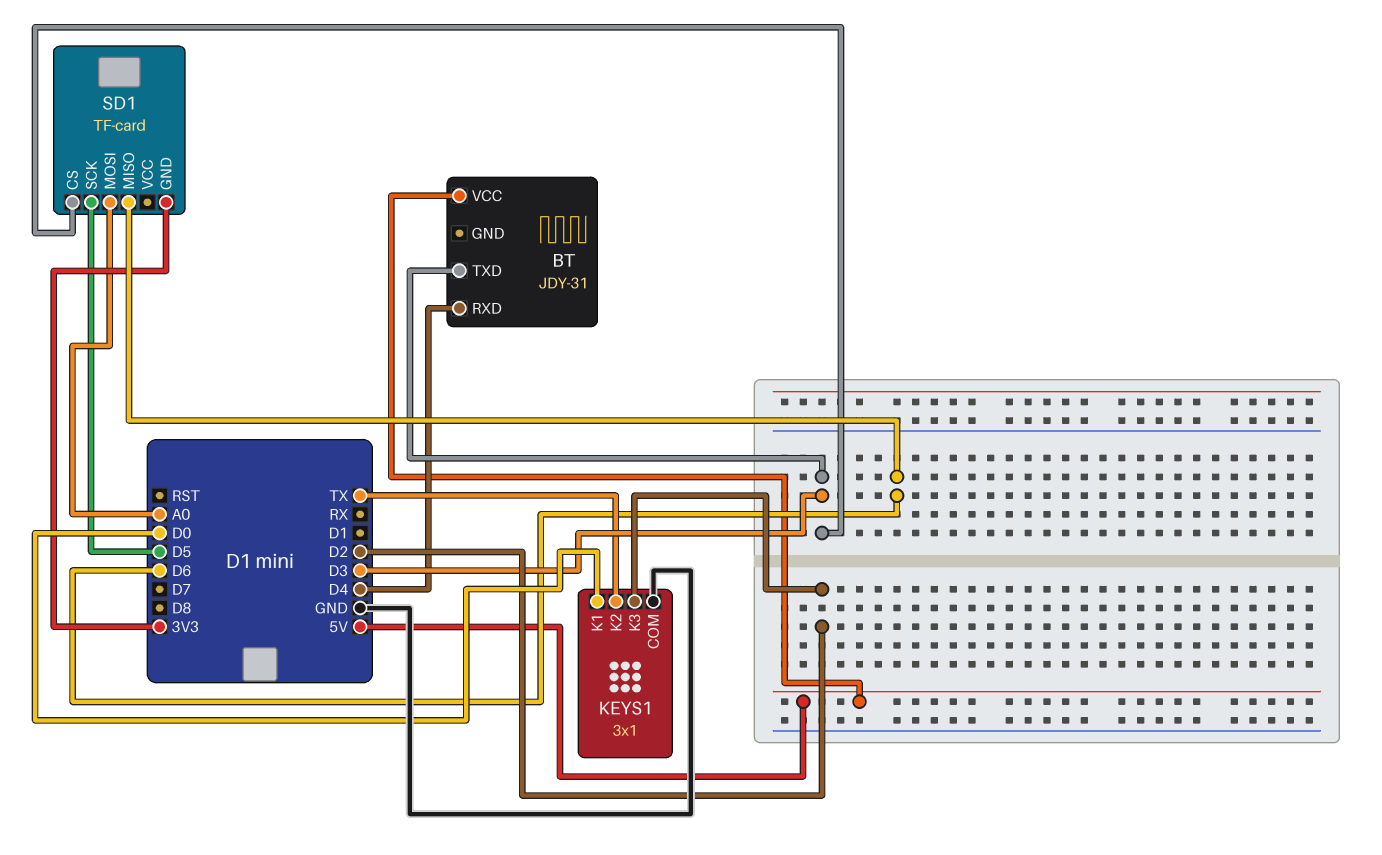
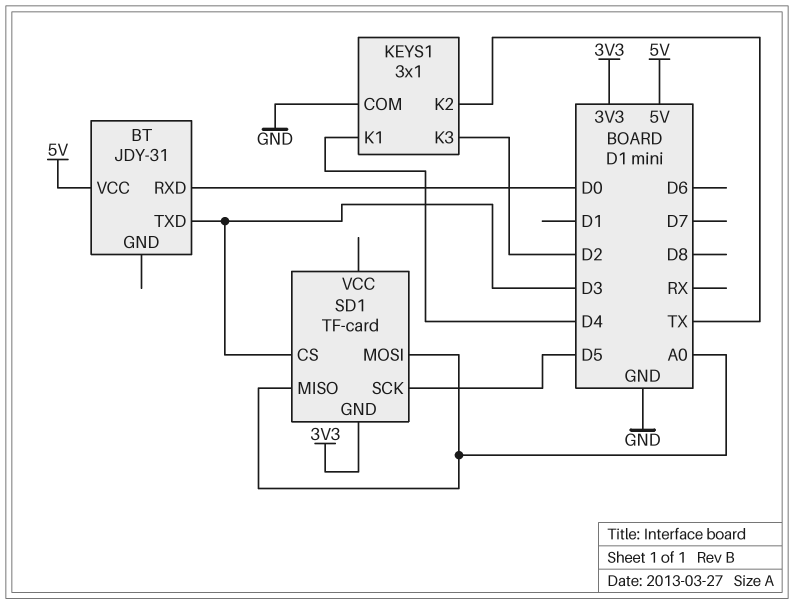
BT pin RXD: D4 -> D0
KEYS1 pin K1: D0 -> D4
SD1 pin MISO: D6 -> A0

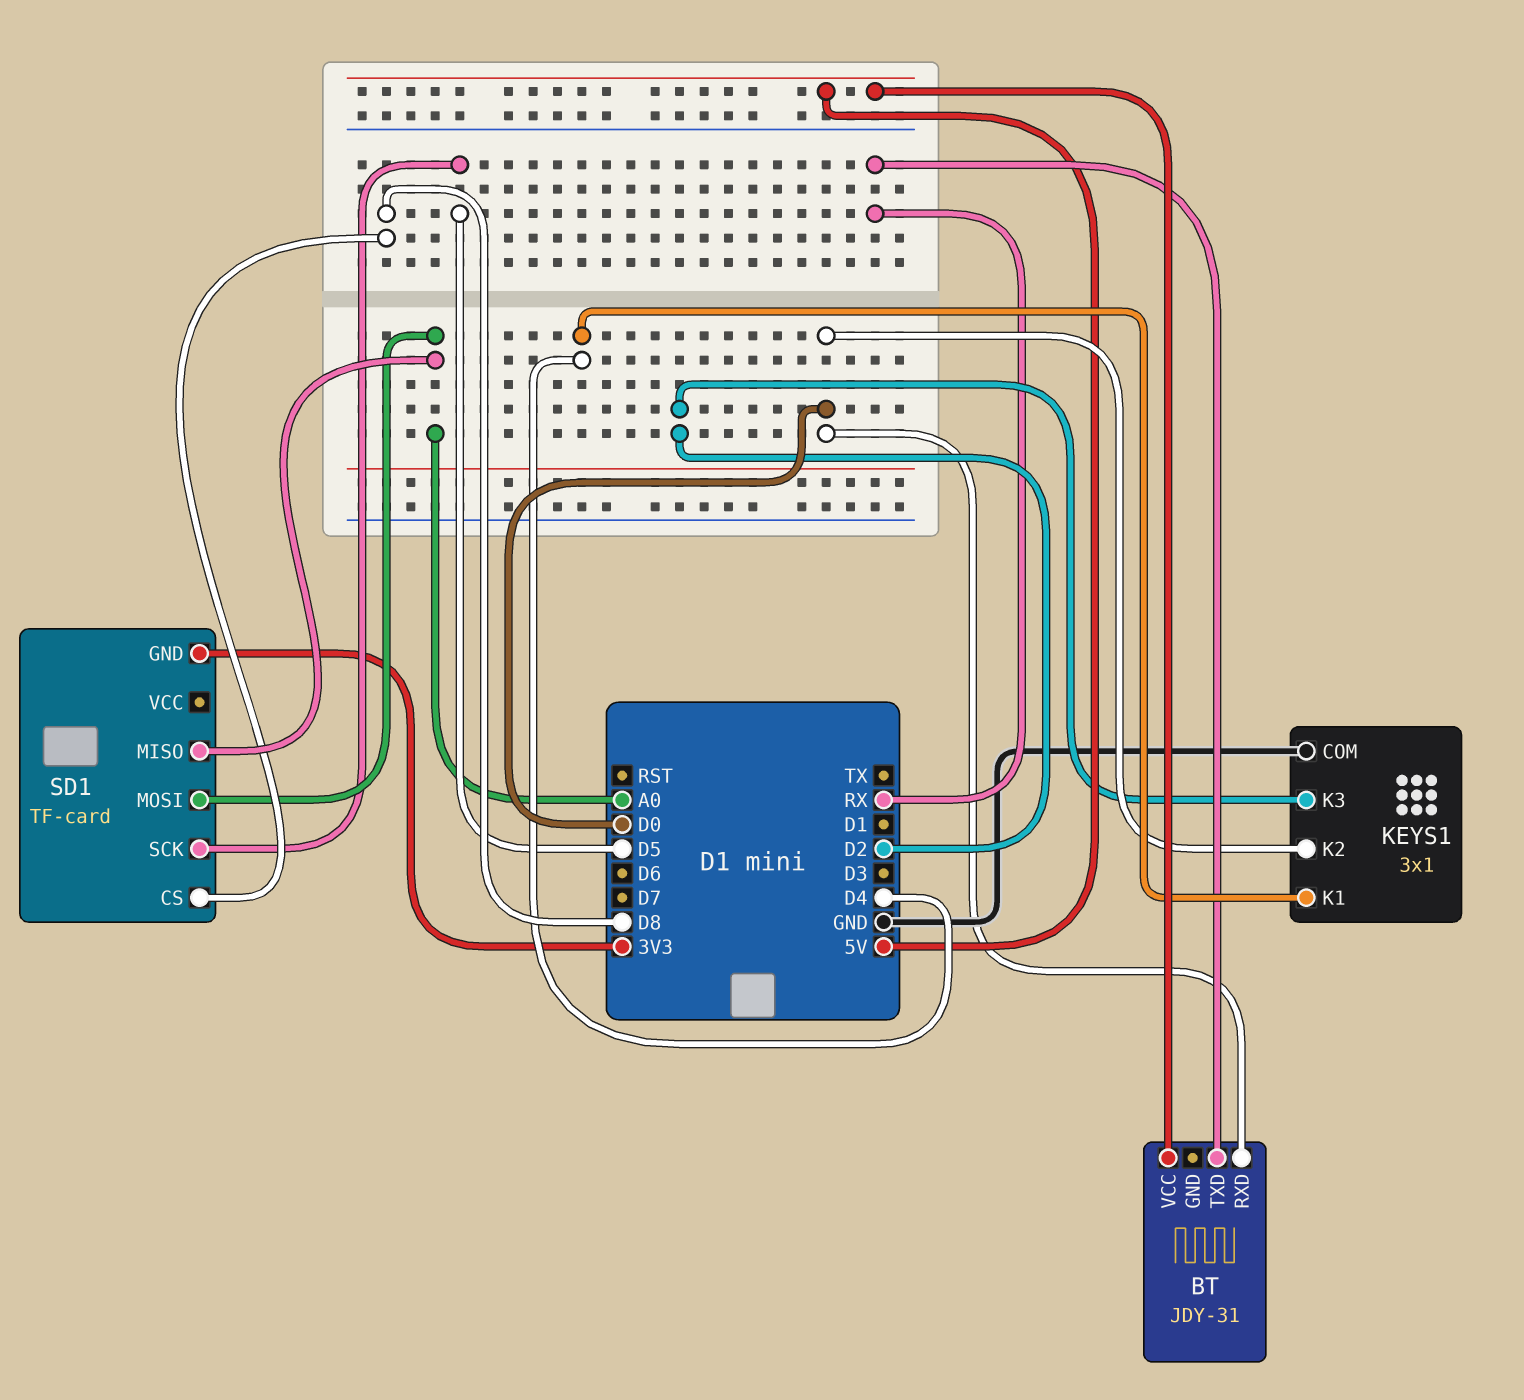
BT pin TXD: D3 -> RX
KEYS1 pin K2: TX -> D0
SD1 pin CS: D3 -> D8

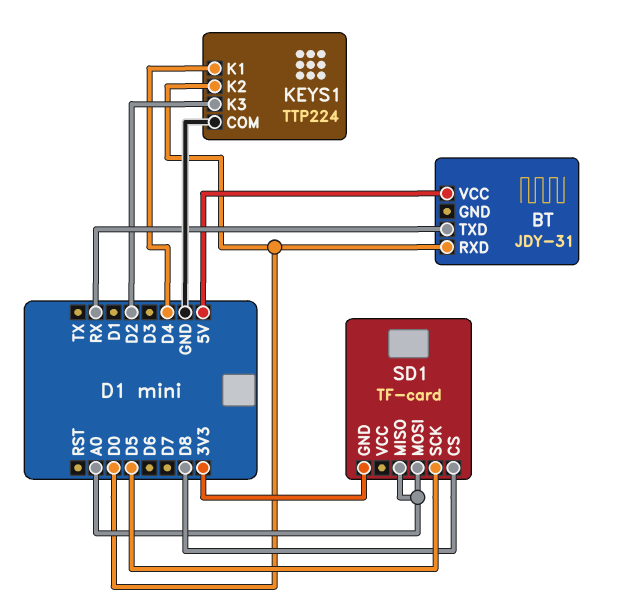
KEYS1: 3x1 -> TTP224

